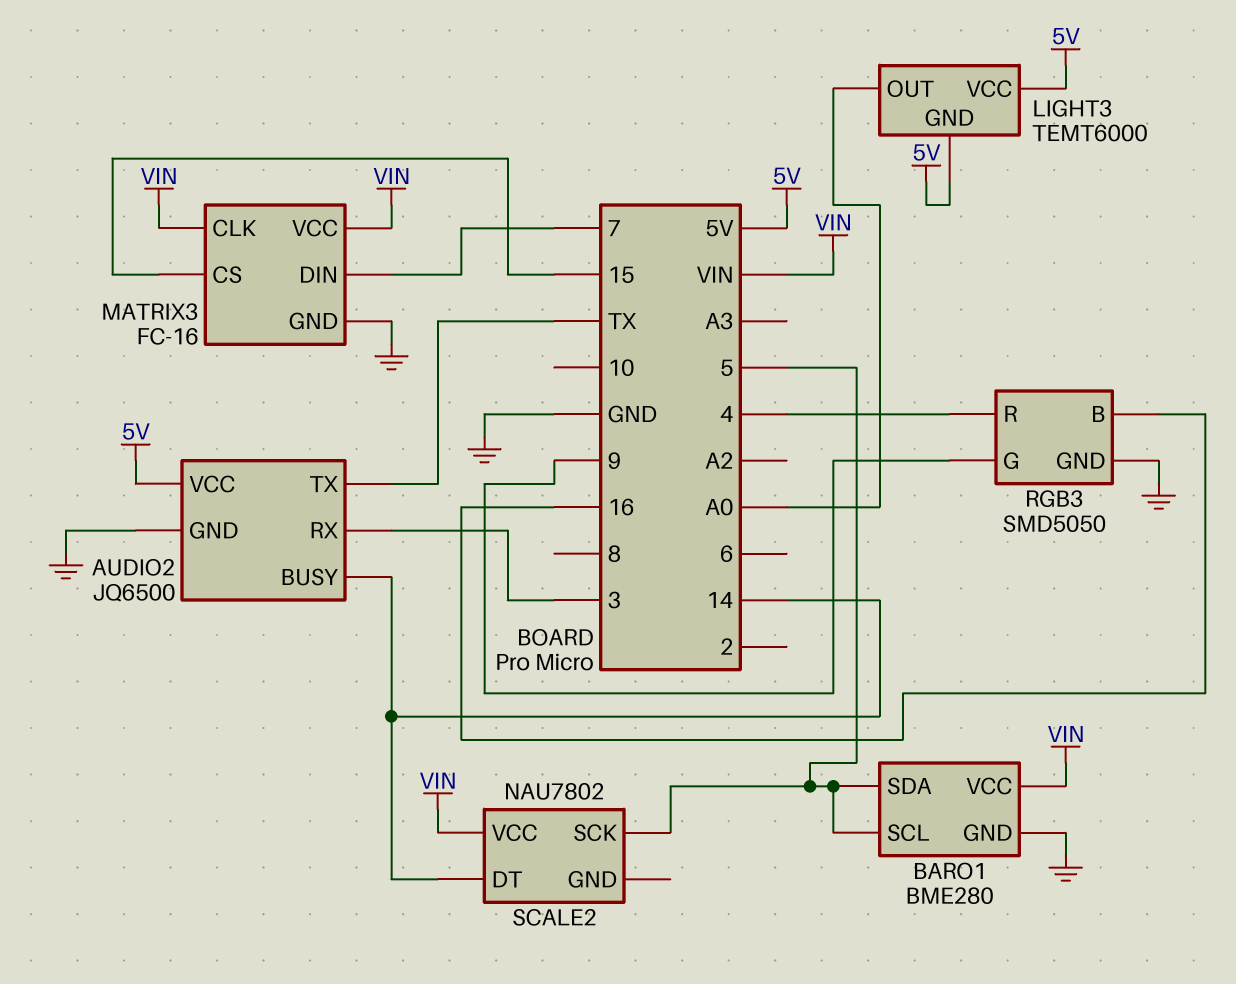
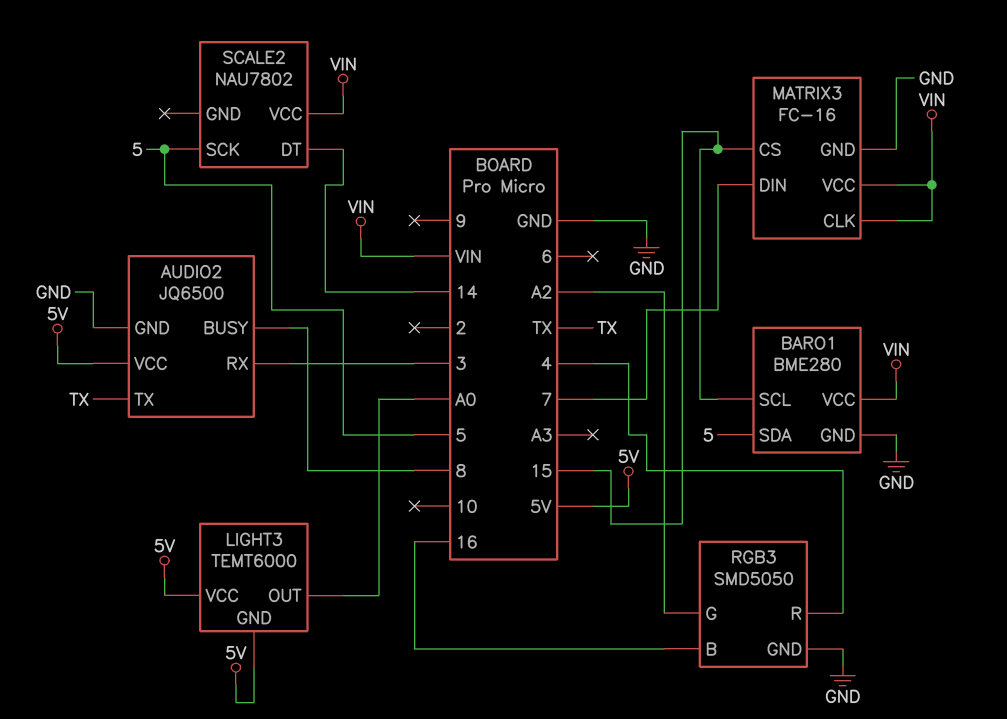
AUDIO2 pin BUSY: 14 -> 8
BARO1 pin SCL: 5 -> 15
RGB3 pin G: 9 -> A2

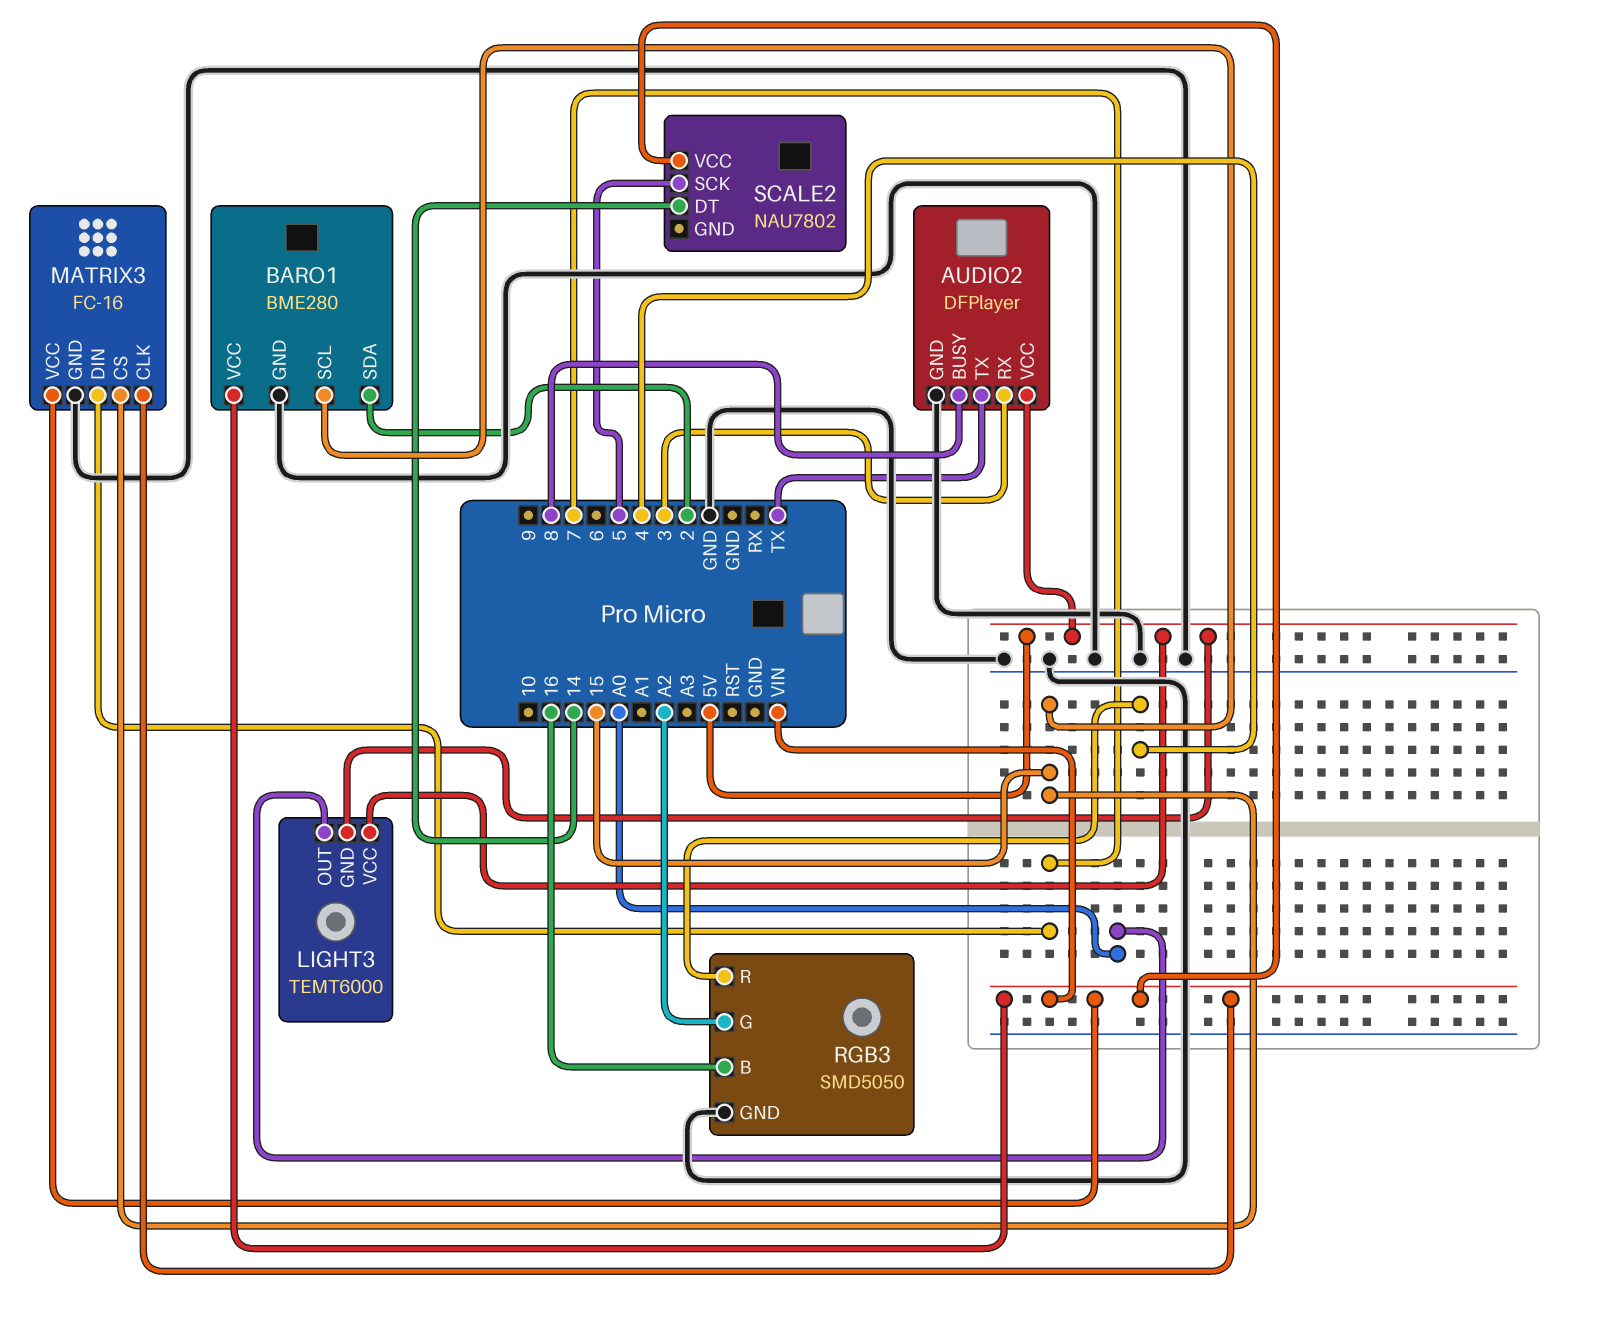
AUDIO2: JQ6500 -> DFPlayer
BARO1 pin SDA: 5 -> 2

